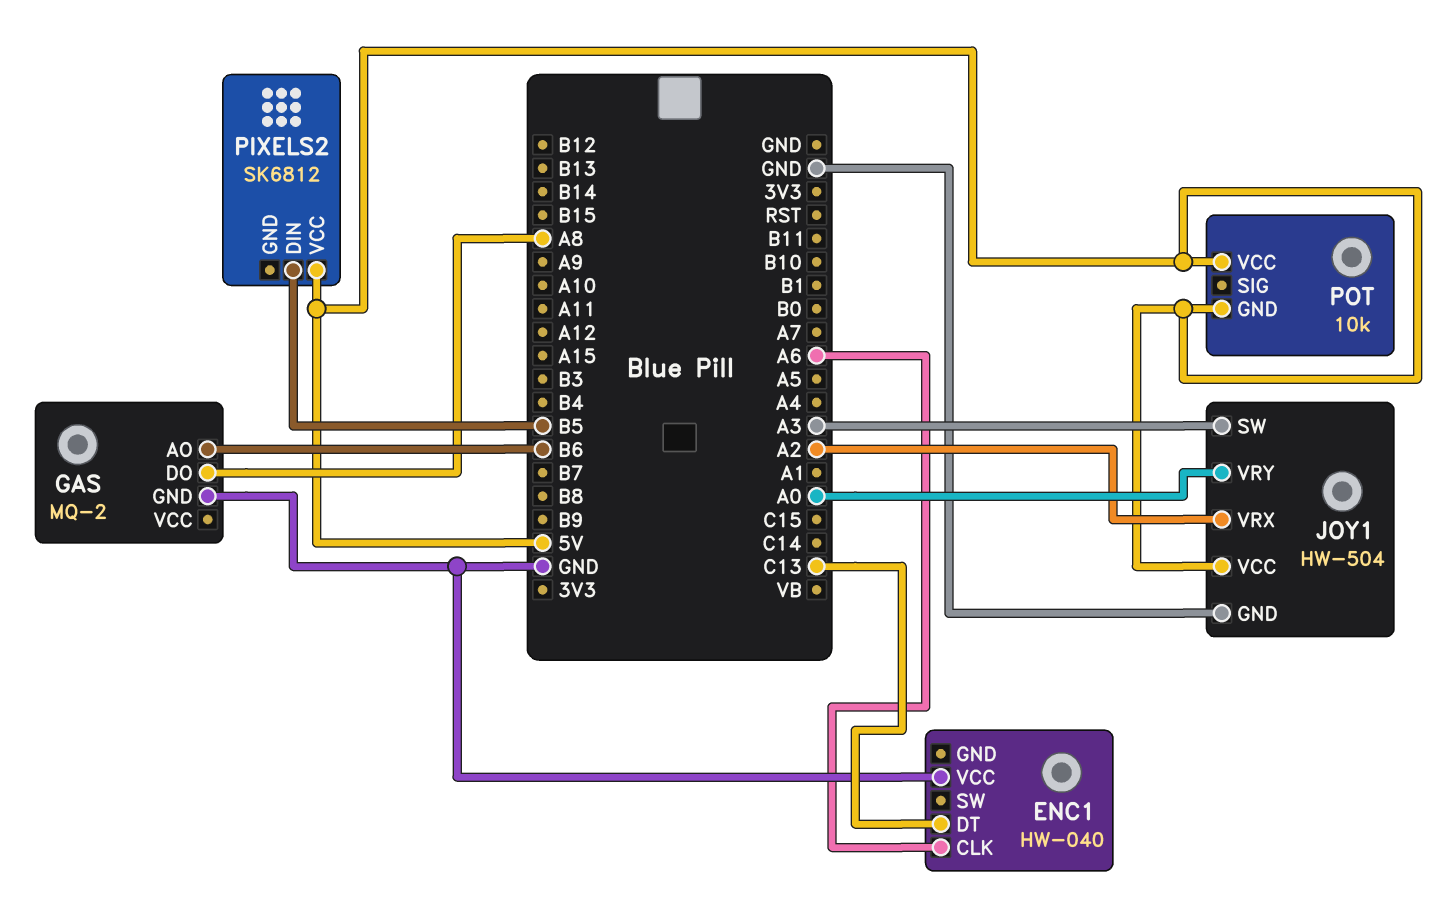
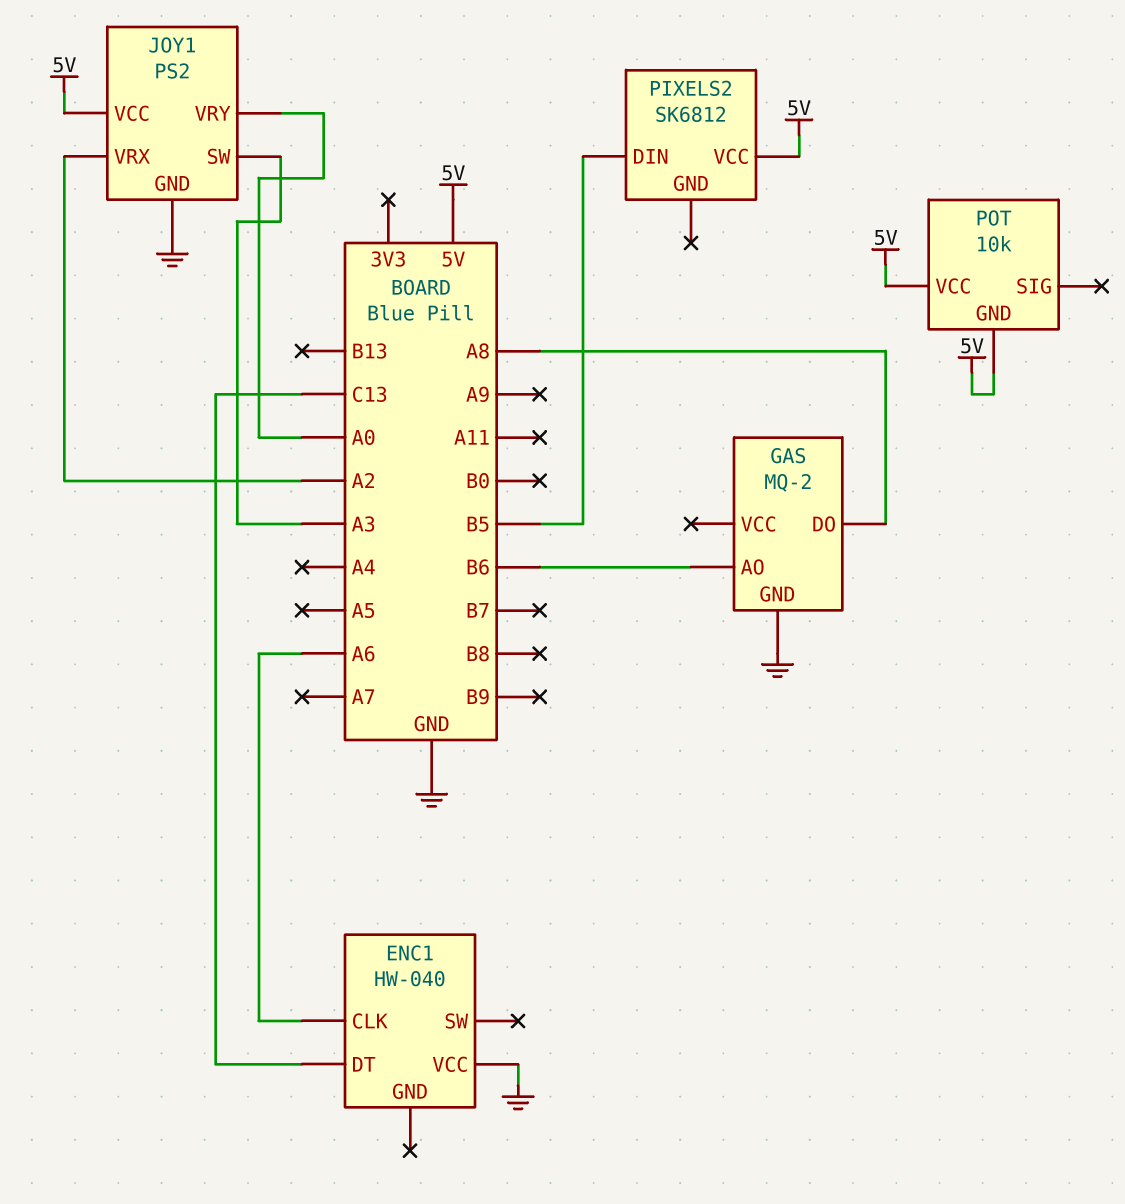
JOY1: HW-504 -> PS2

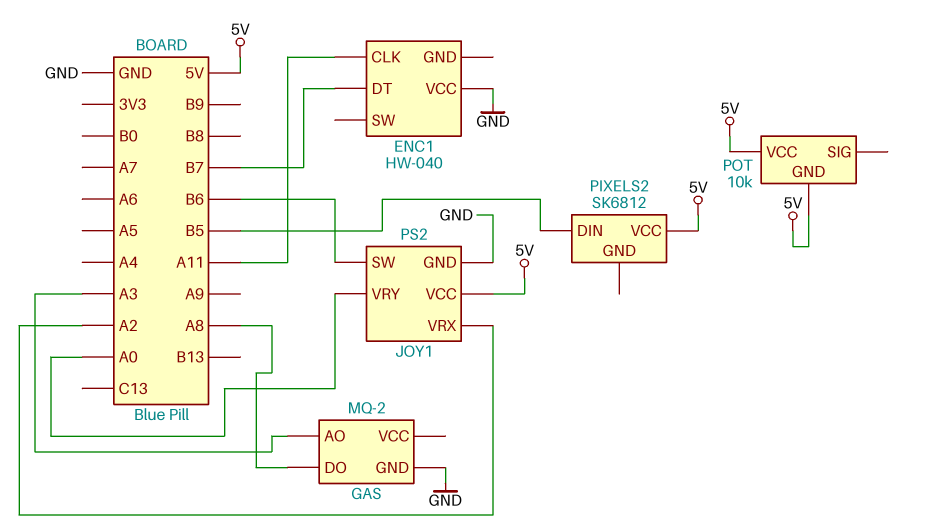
ENC1 pin CLK: A6 -> A11
ENC1 pin DT: C13 -> B7
GAS pin AO: B6 -> A3
JOY1 pin SW: A3 -> B6

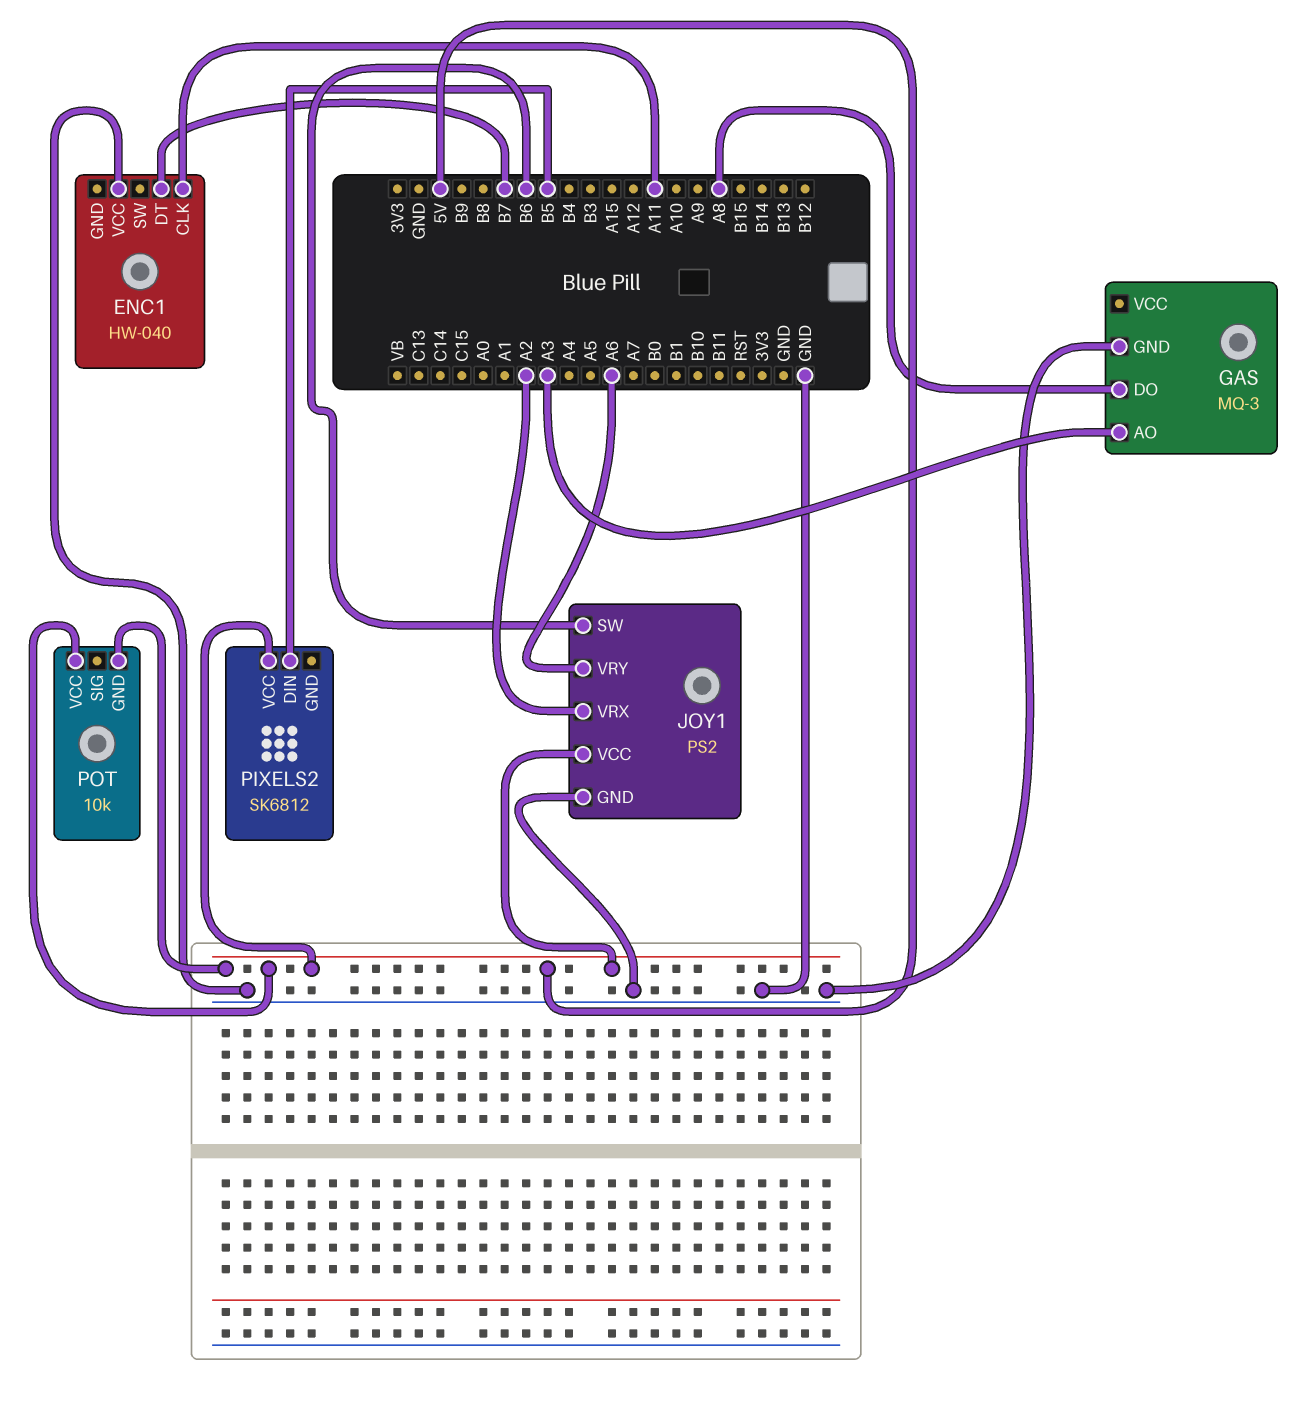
GAS: MQ-2 -> MQ-3
JOY1 pin VRY: A0 -> A6

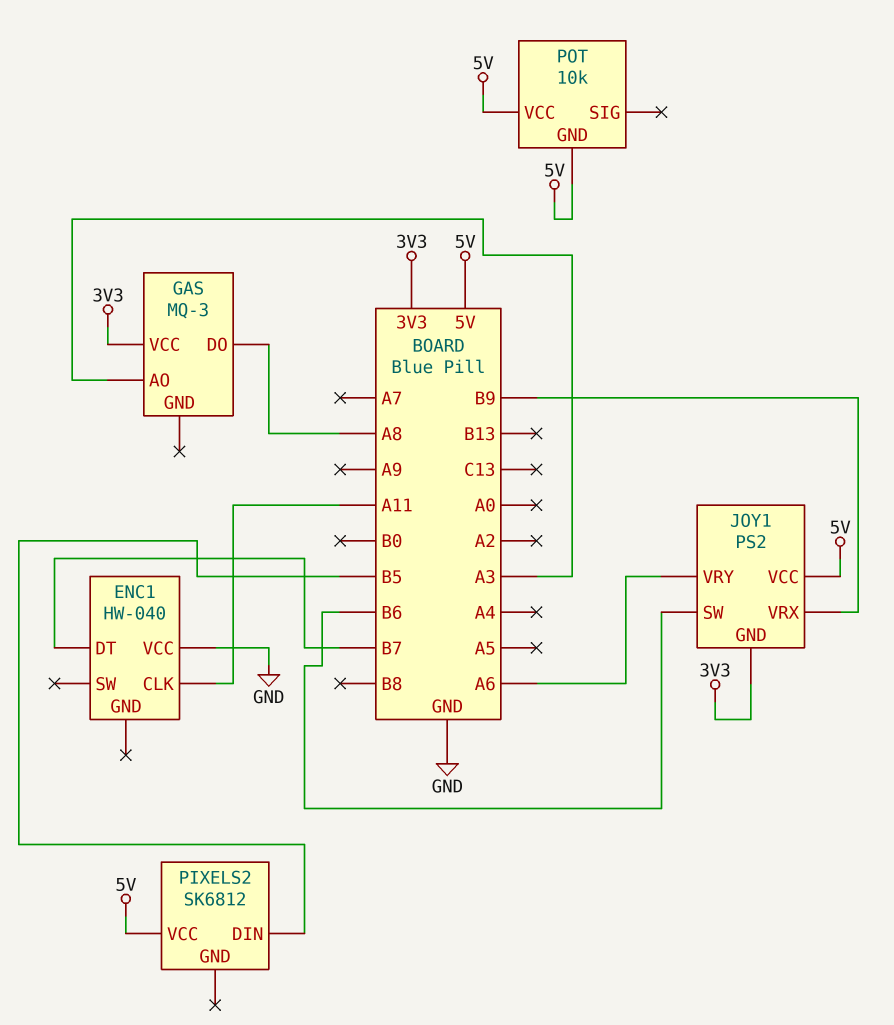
GAS pin GND: GND -> none
GAS pin VCC: none -> 3V3
JOY1 pin GND: GND -> 3V3
JOY1 pin VRX: A2 -> B9

